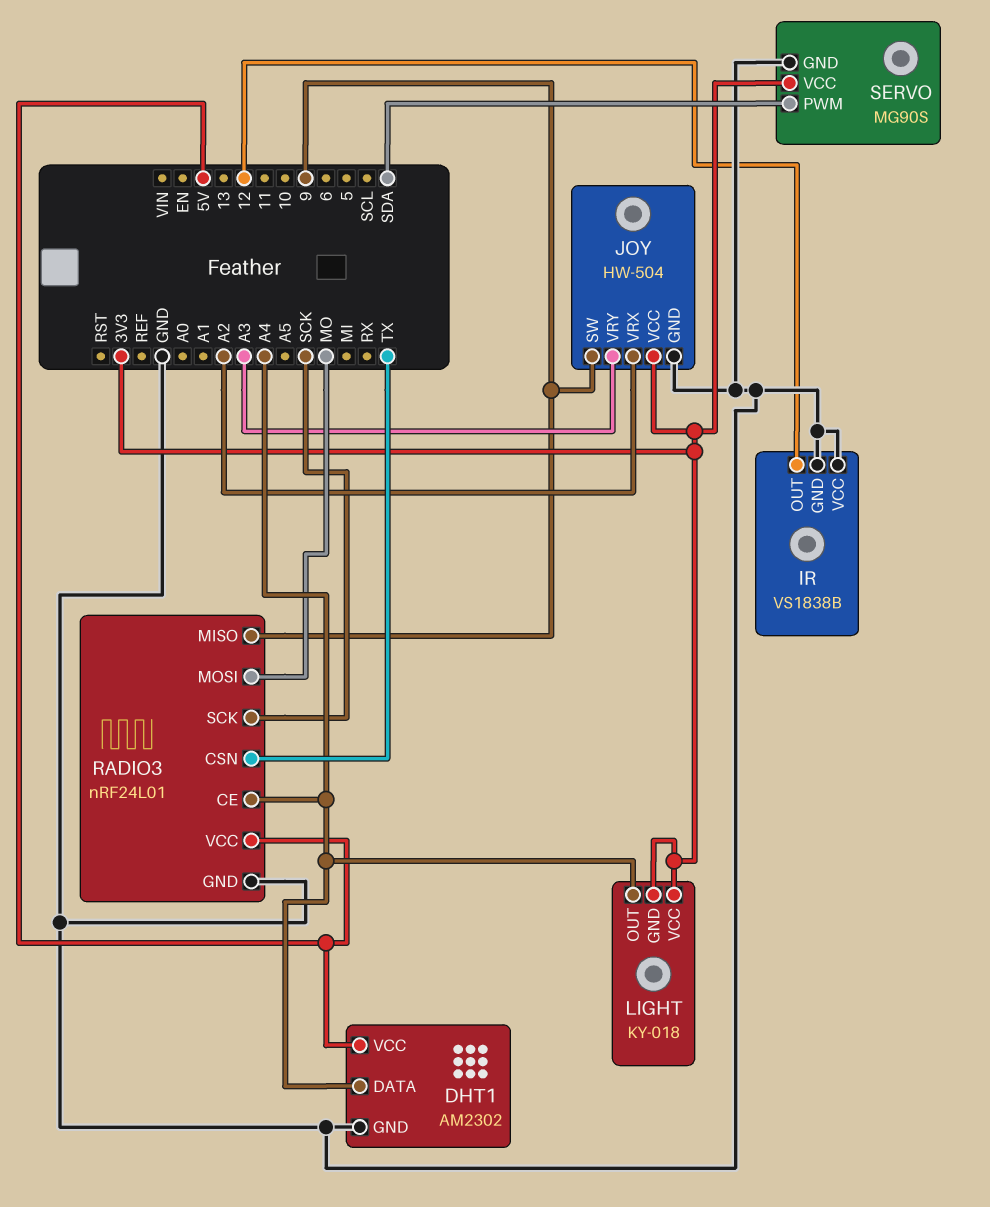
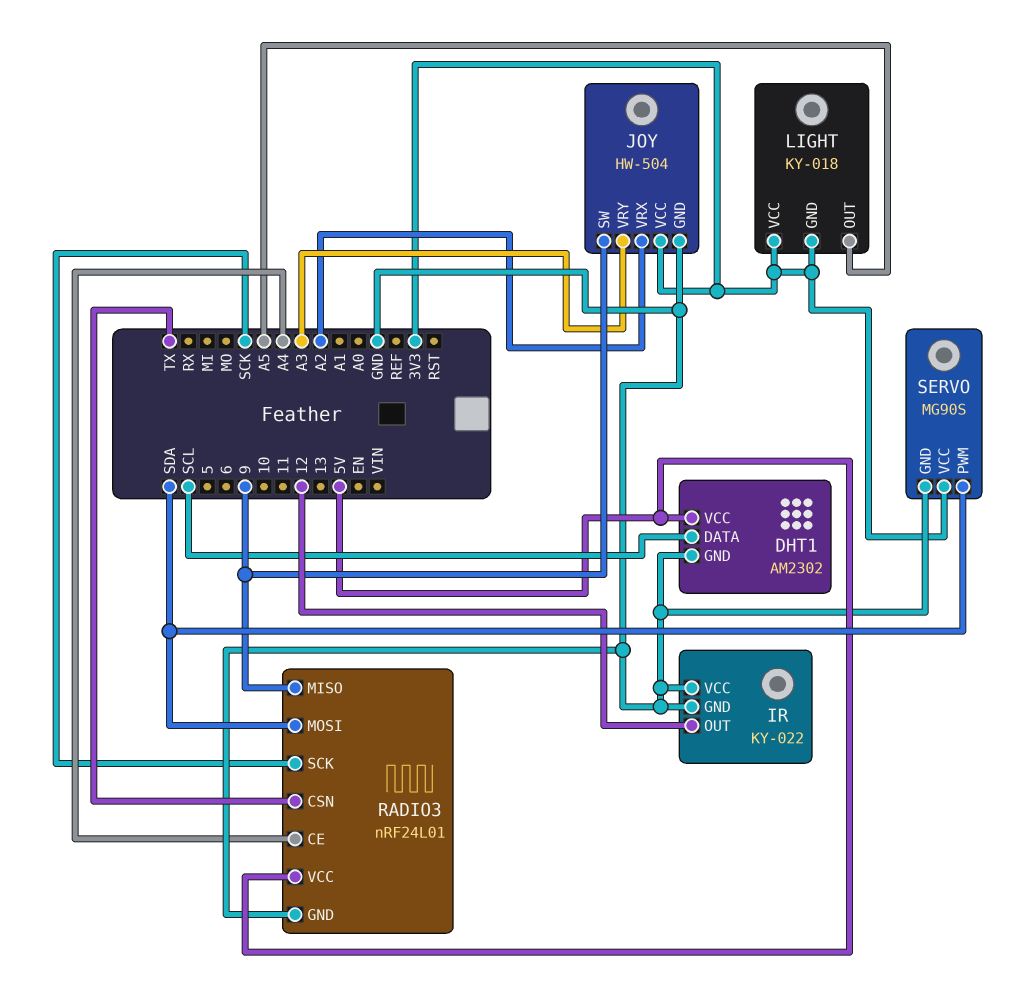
DHT1 pin DATA: A4 -> SCL
IR: VS1838B -> KY-022
LIGHT pin OUT: A4 -> A5
RADIO3 pin MOSI: MO -> SDA

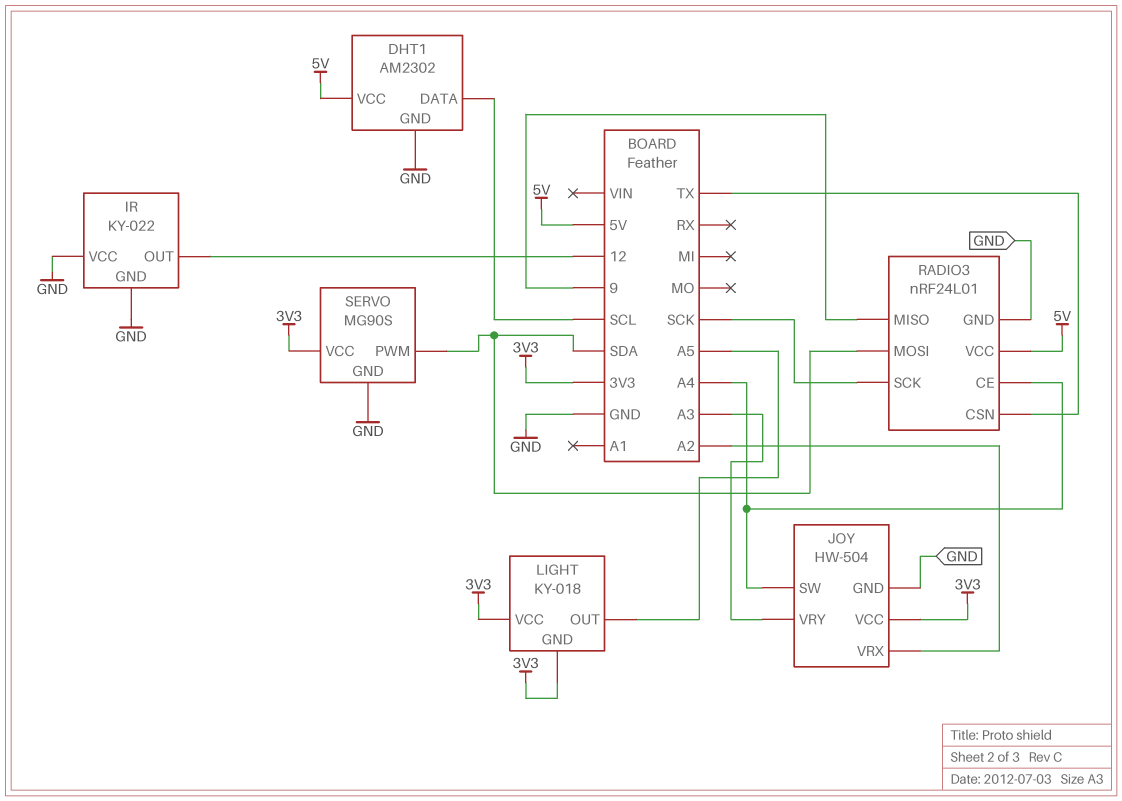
JOY pin SW: 9 -> A4

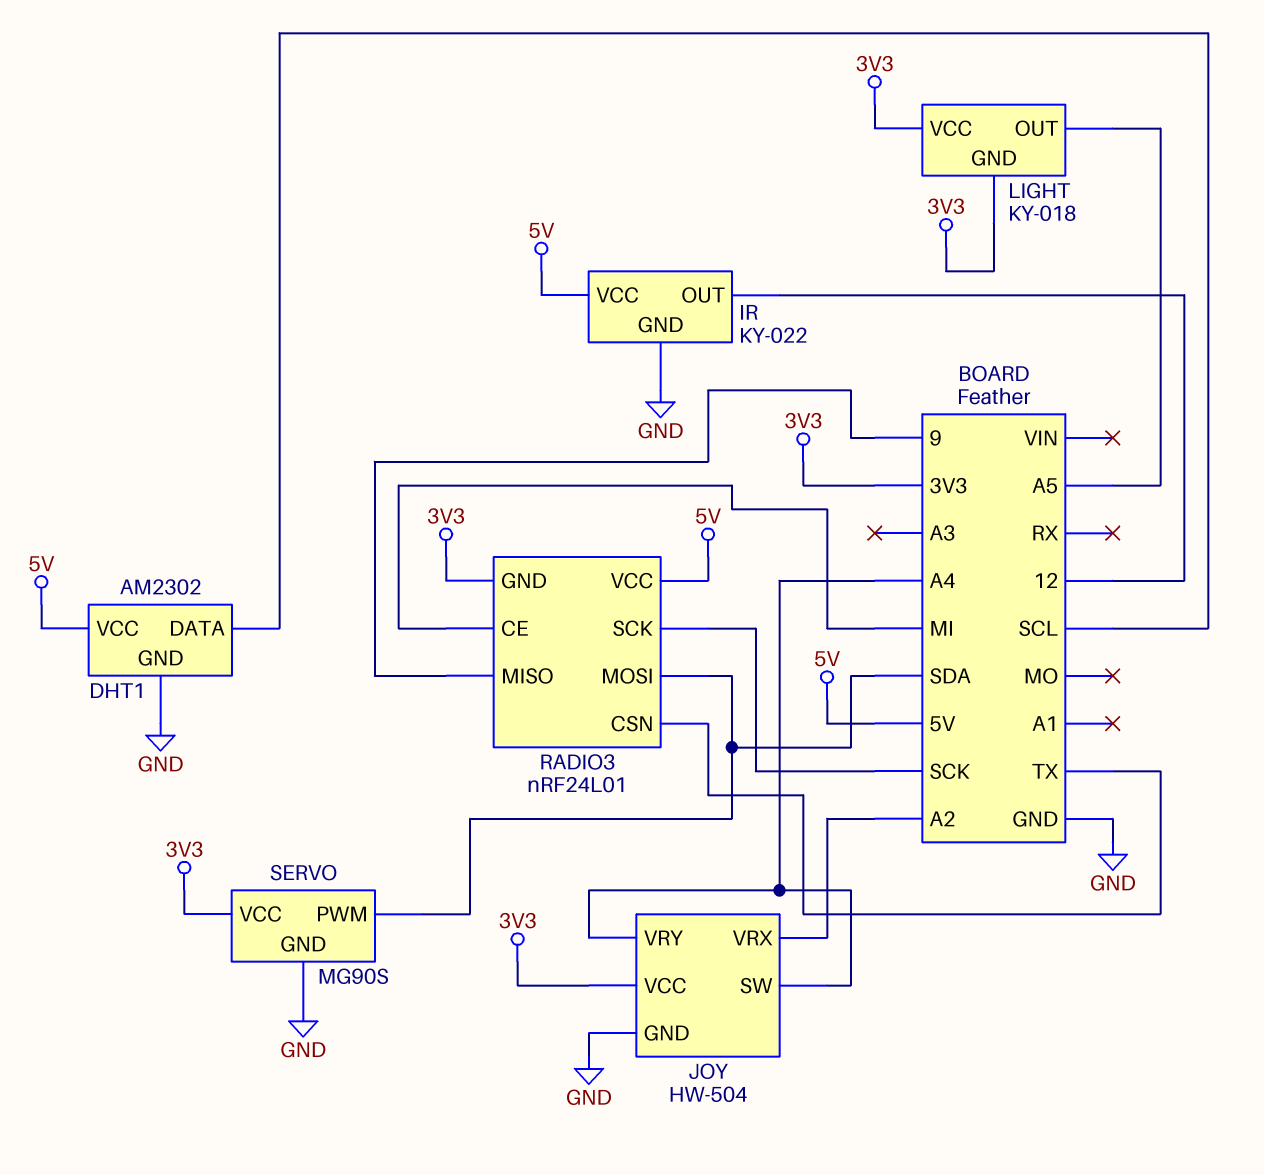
IR pin VCC: GND -> 5V
JOY pin VRY: A3 -> A4
RADIO3 pin CE: A4 -> MI
RADIO3 pin GND: GND -> 3V3

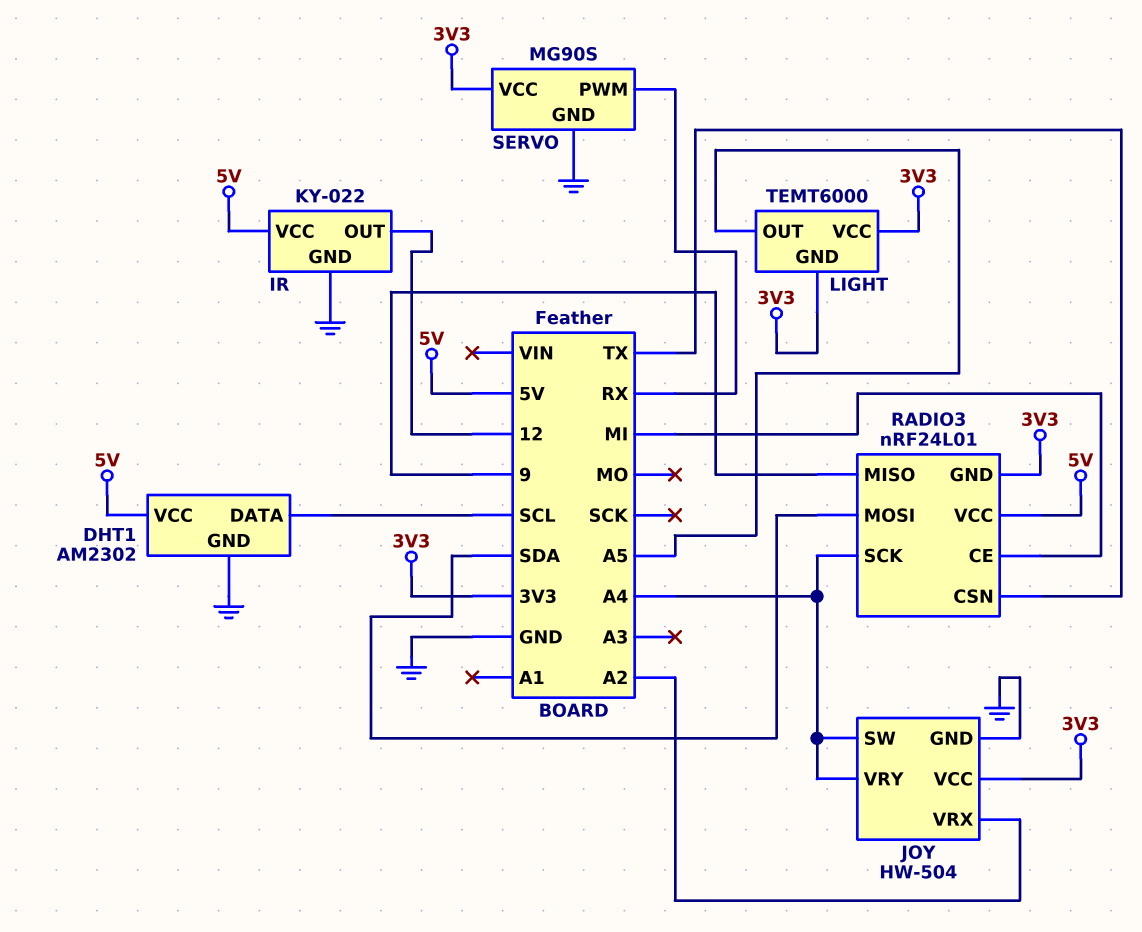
LIGHT: KY-018 -> TEMT6000
RADIO3 pin SCK: SCK -> A4
SERVO pin PWM: SDA -> RX

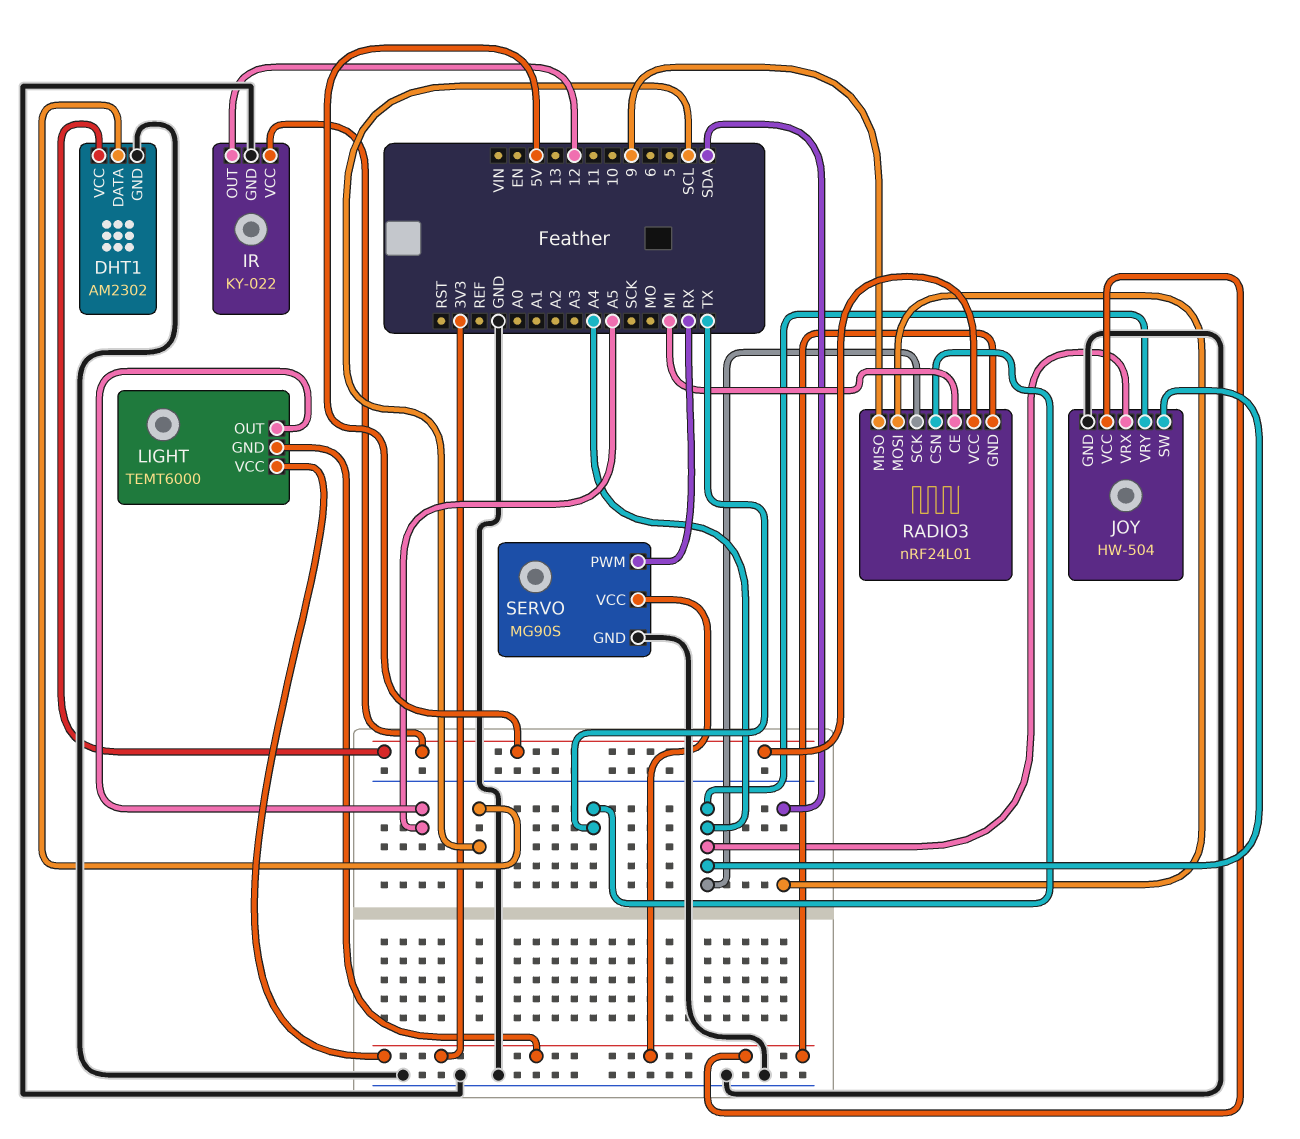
JOY pin VRX: A2 -> A4

